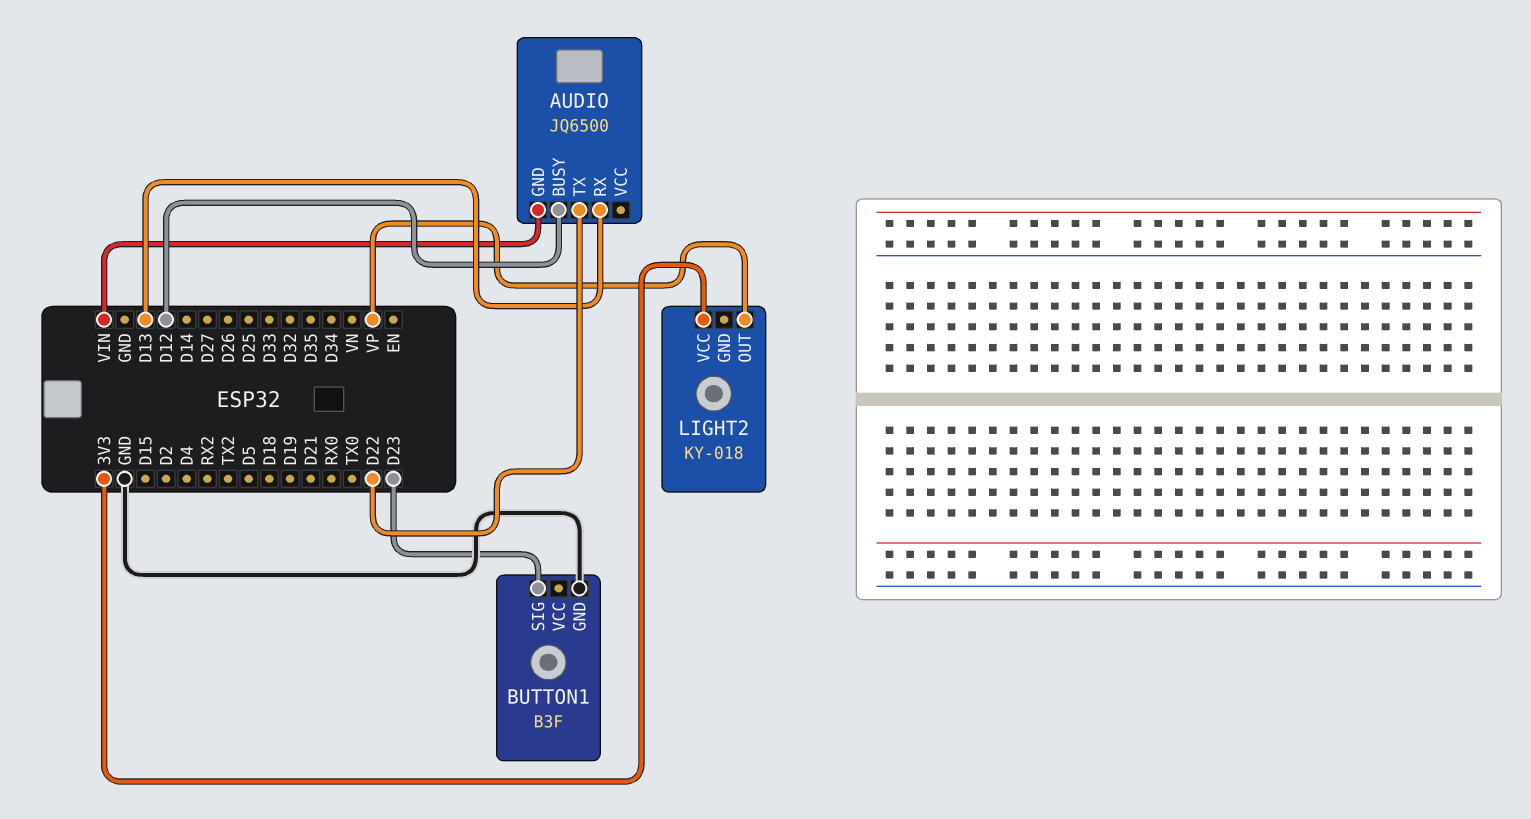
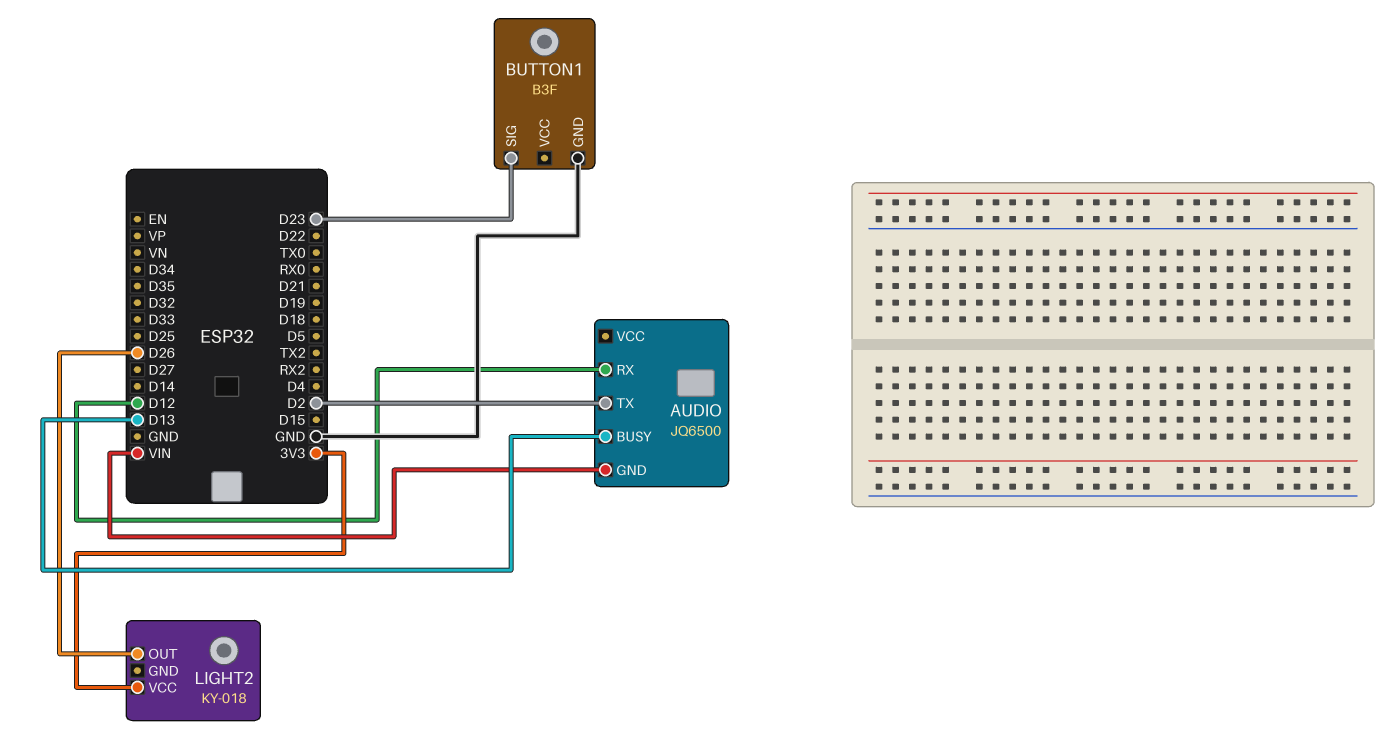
AUDIO pin BUSY: D12 -> D13
AUDIO pin RX: D13 -> D12
AUDIO pin TX: D22 -> D2
LIGHT2 pin OUT: VP -> D26

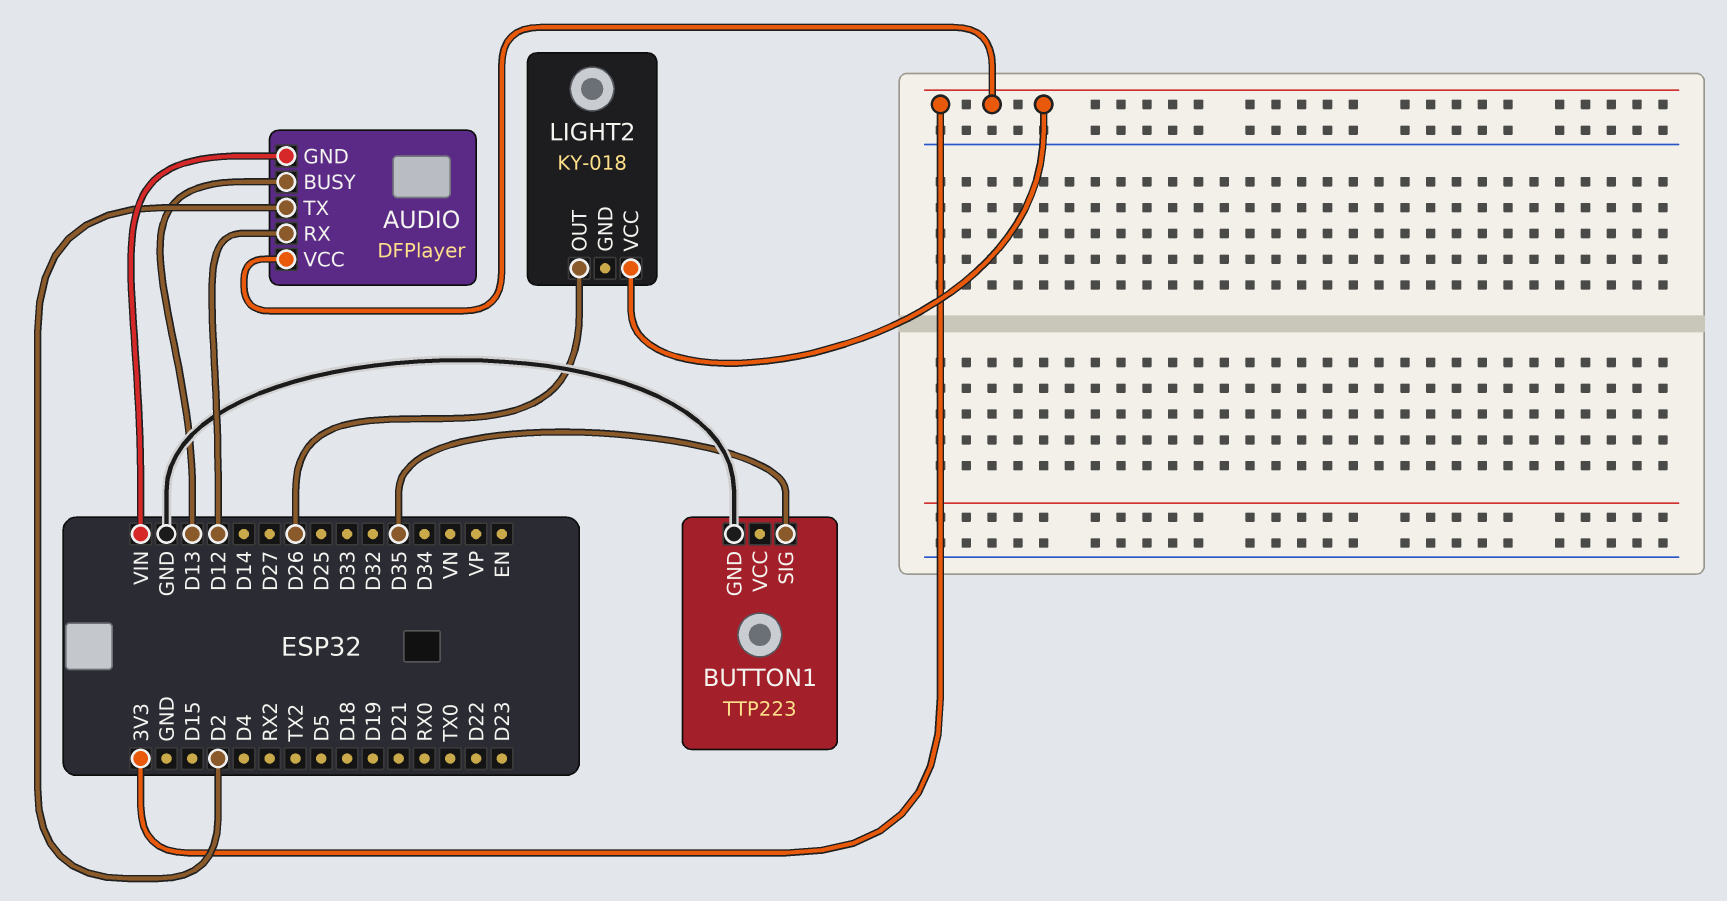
AUDIO: JQ6500 -> DFPlayer
AUDIO pin VCC: none -> 3V3
BUTTON1: B3F -> TTP223
BUTTON1 pin SIG: D23 -> D35

